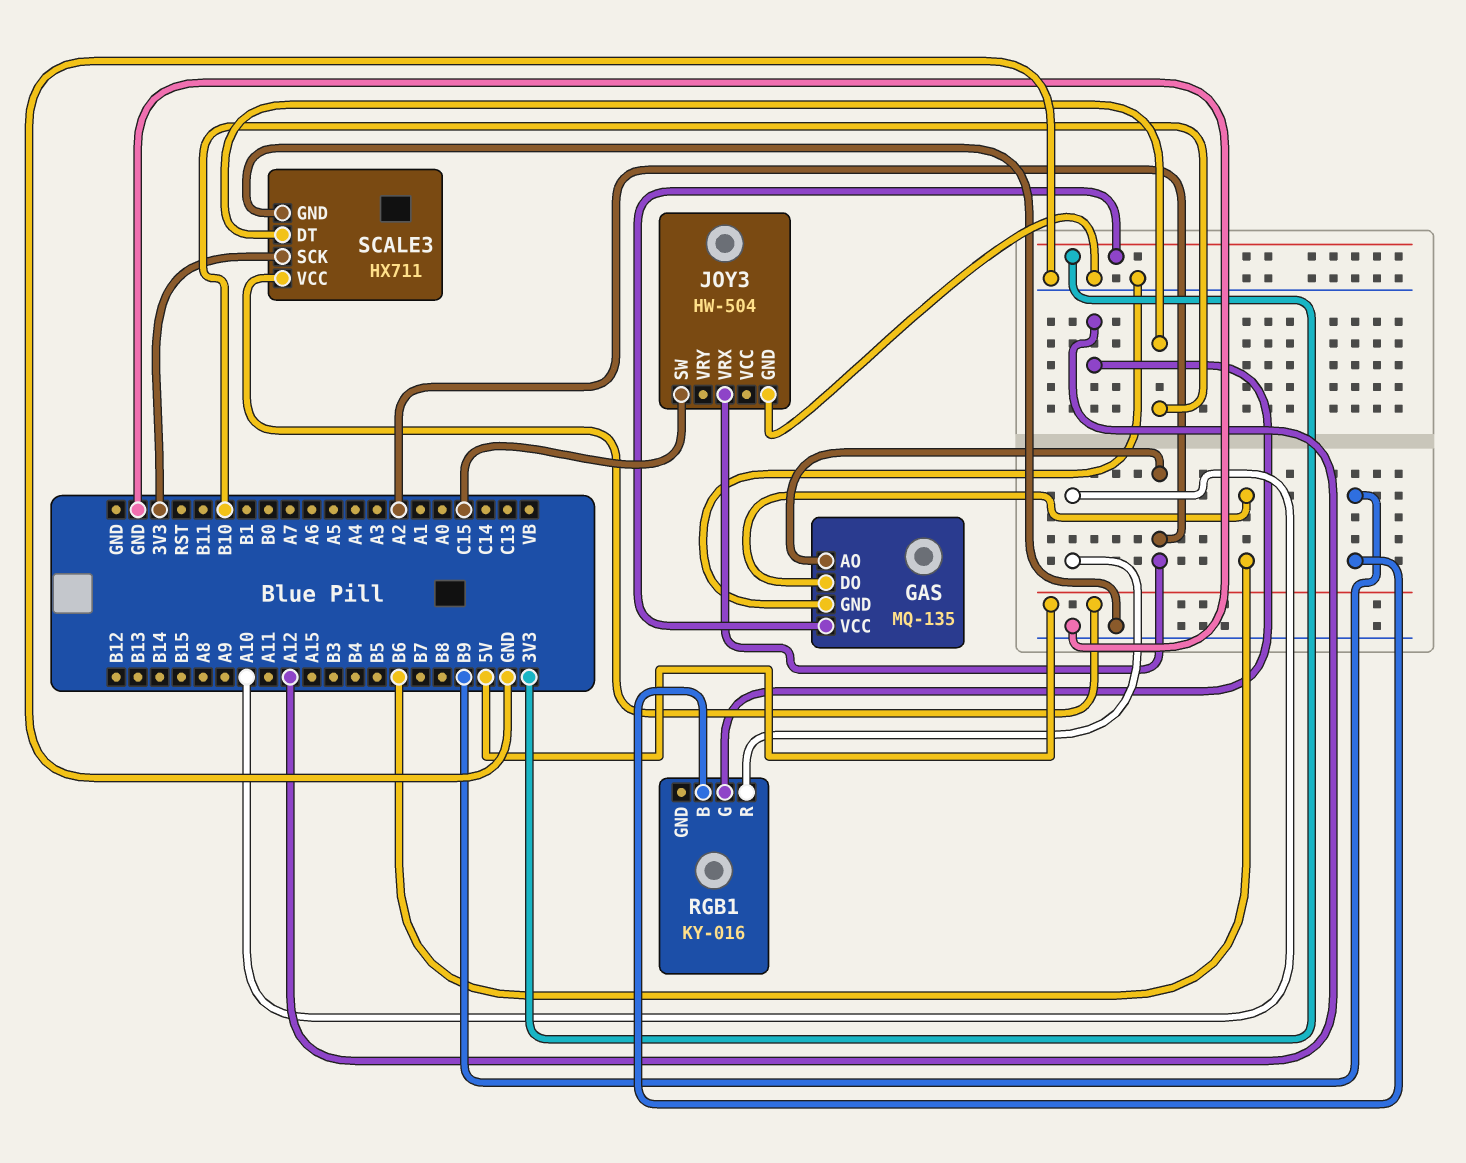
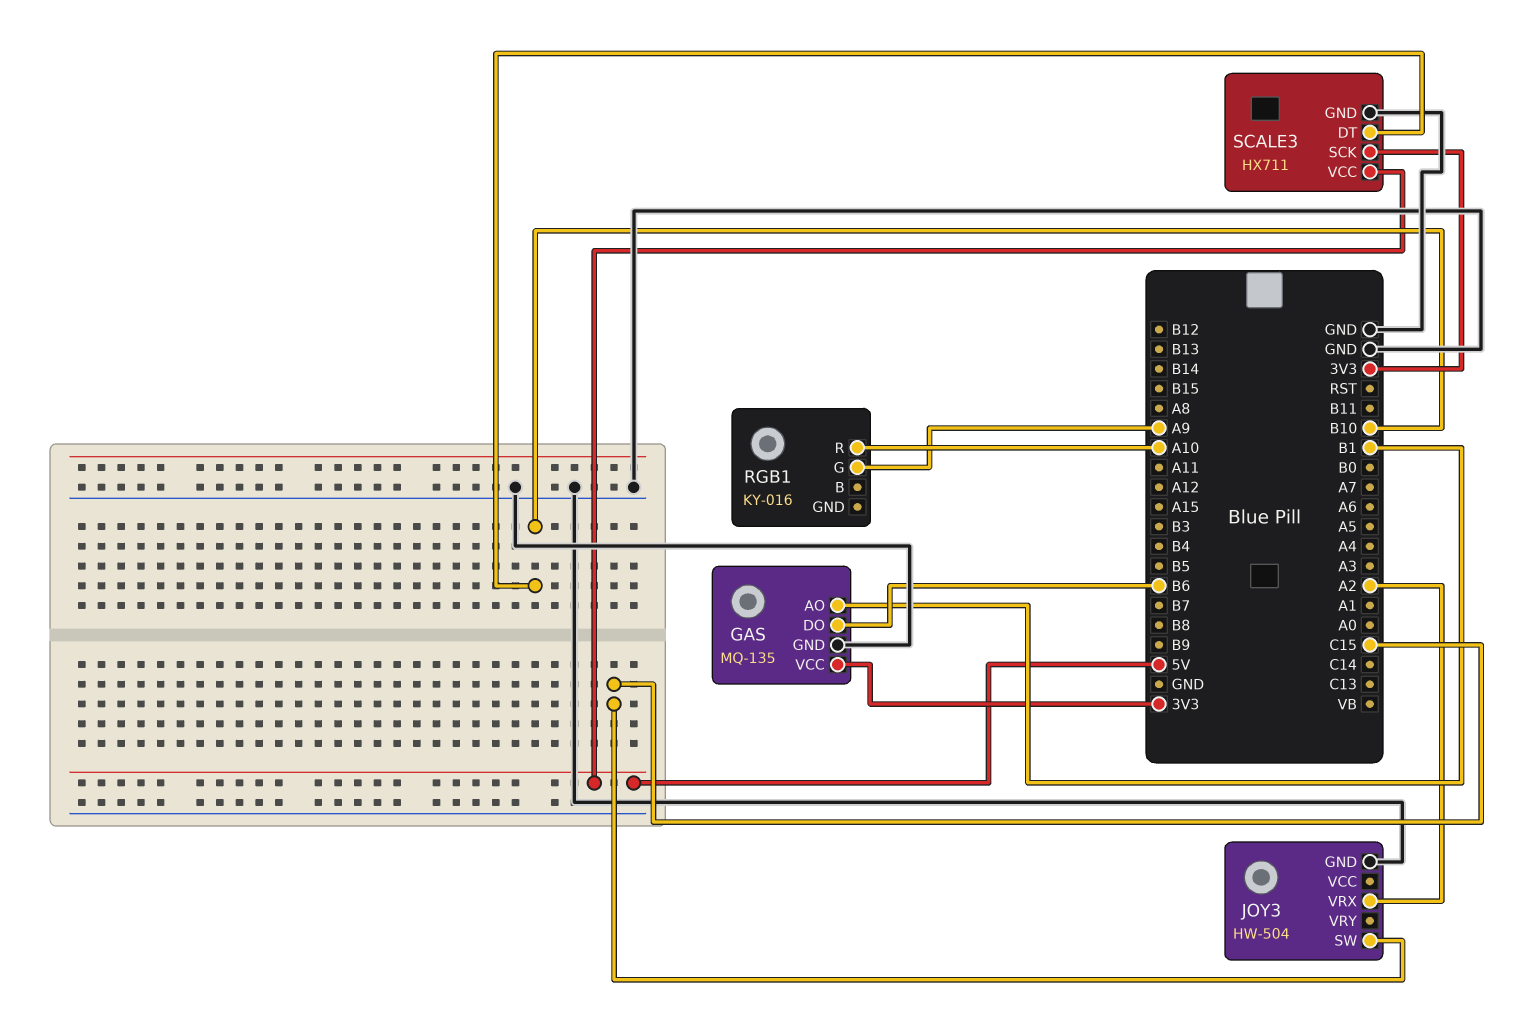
GAS pin AO: A2 -> B1
RGB1 pin B: B9 -> none
RGB1 pin G: A12 -> A9

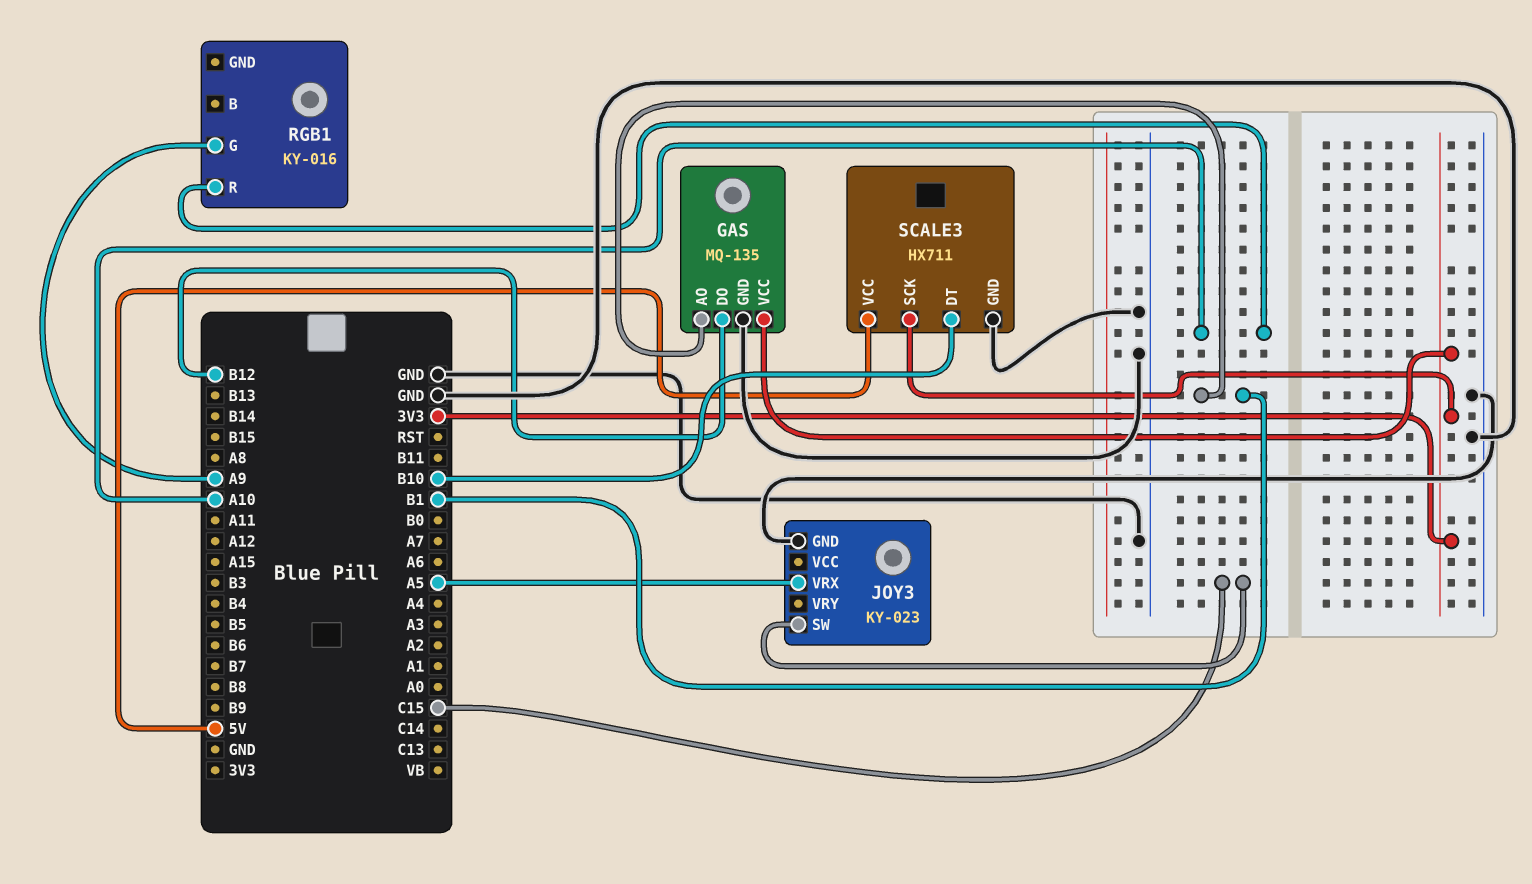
GAS pin DO: B6 -> B12
JOY3: HW-504 -> KY-023
JOY3 pin VRX: A2 -> A5

